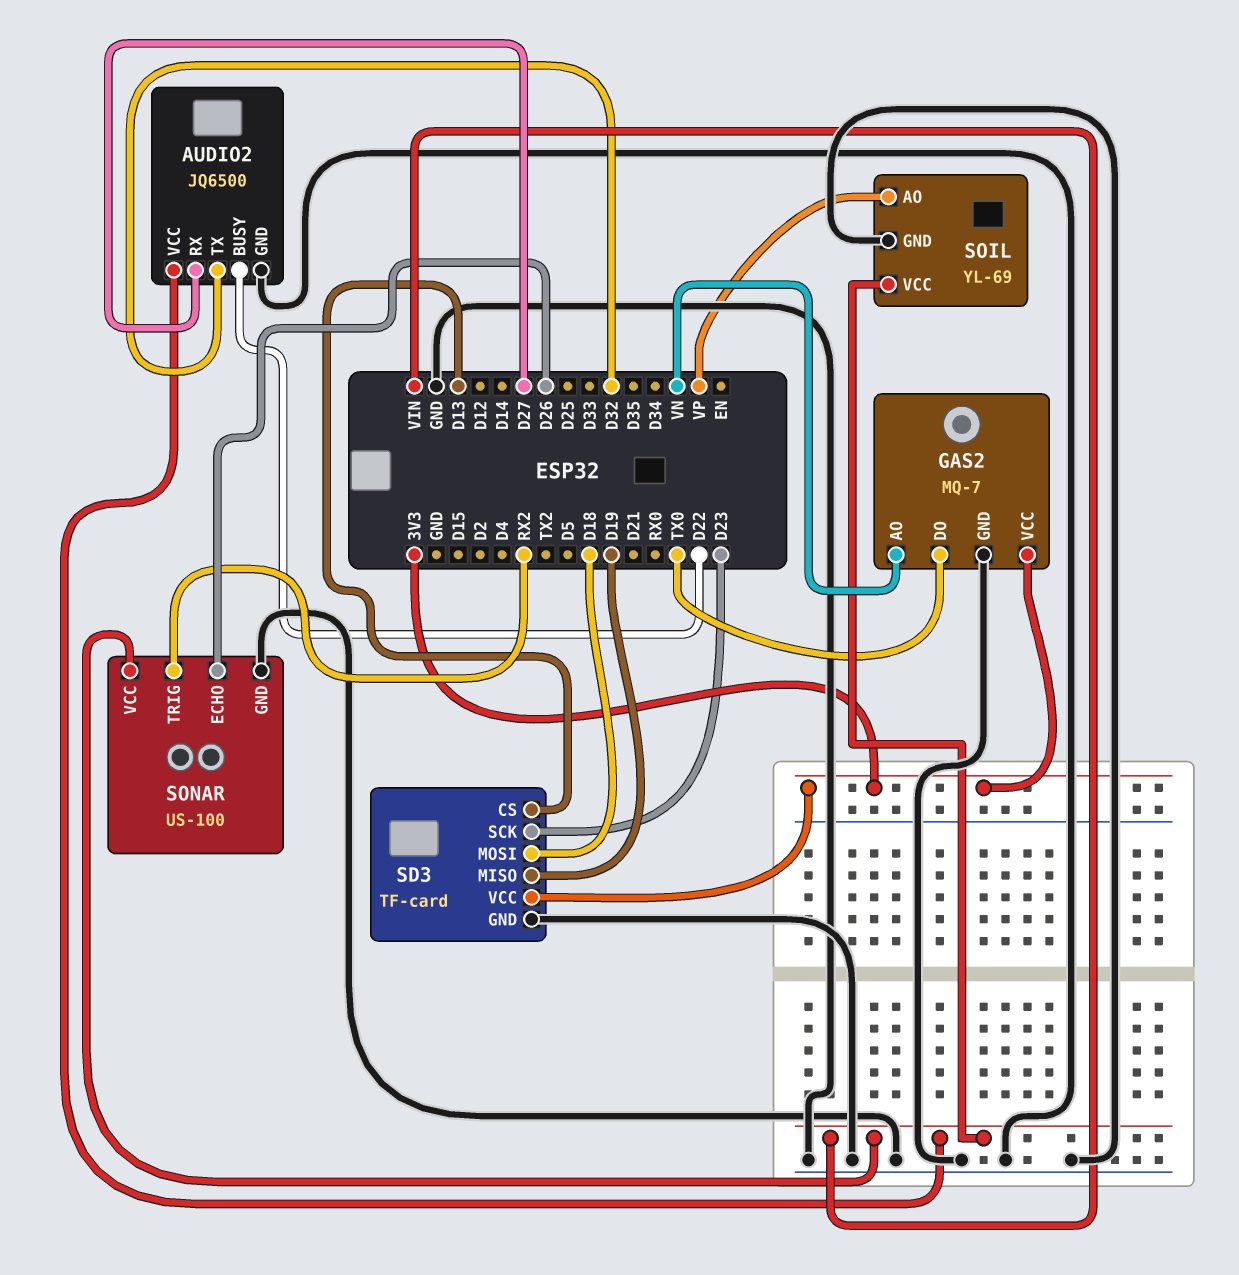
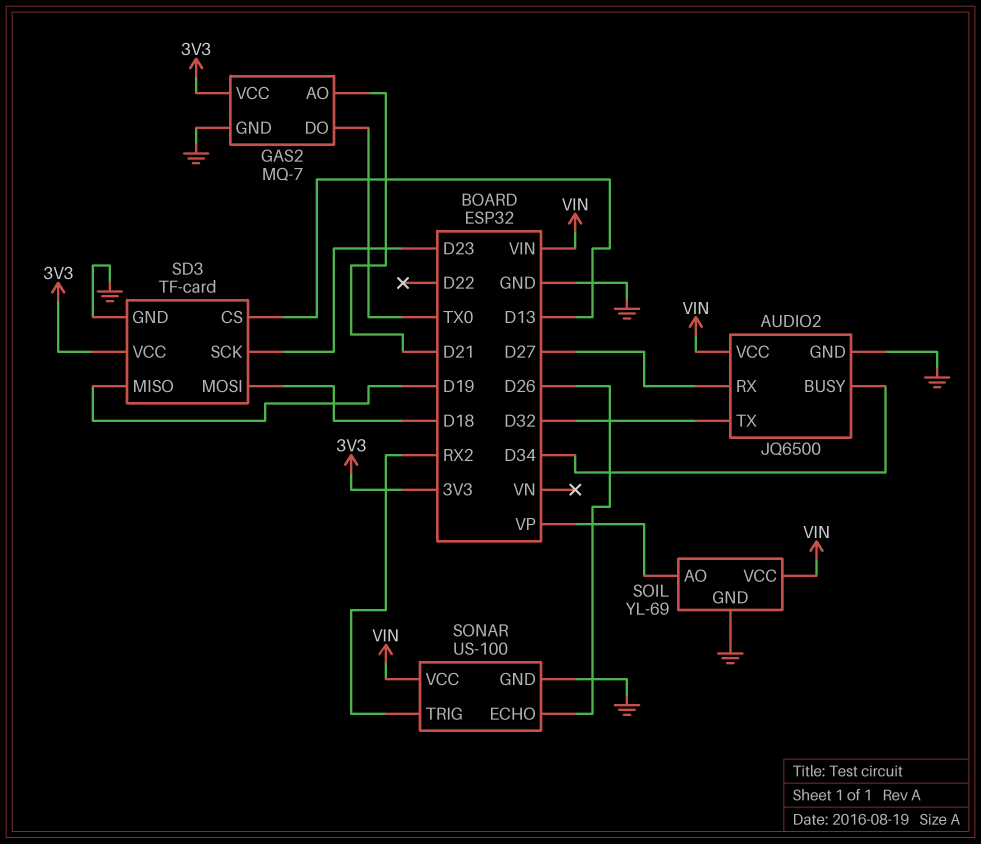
AUDIO2 pin BUSY: D22 -> D34
GAS2 pin AO: VN -> D21

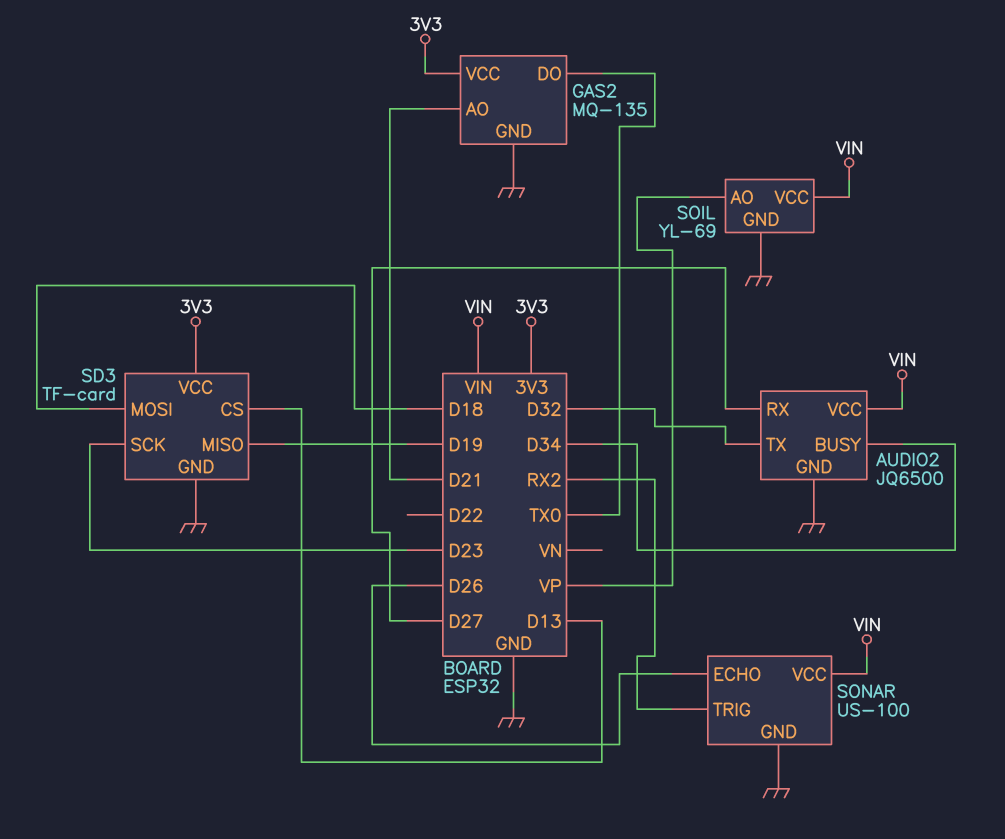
GAS2: MQ-7 -> MQ-135

